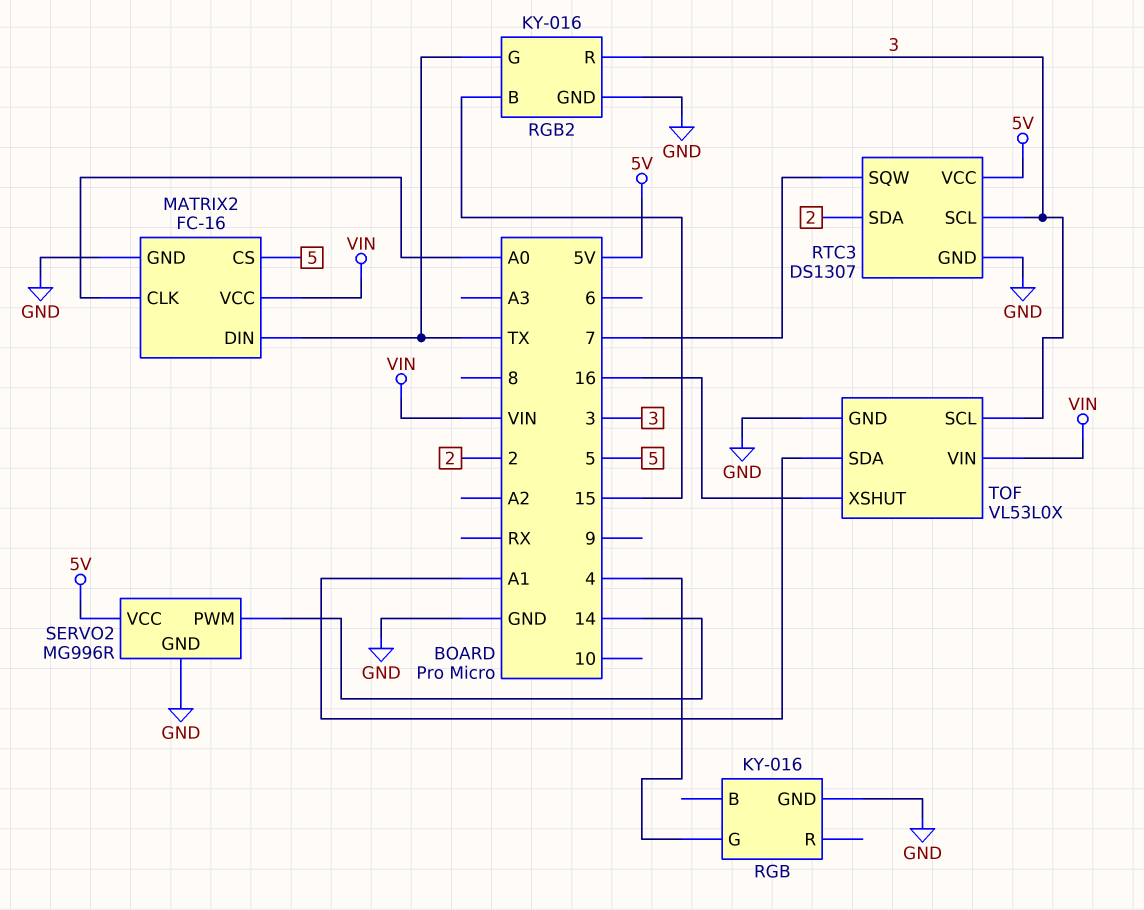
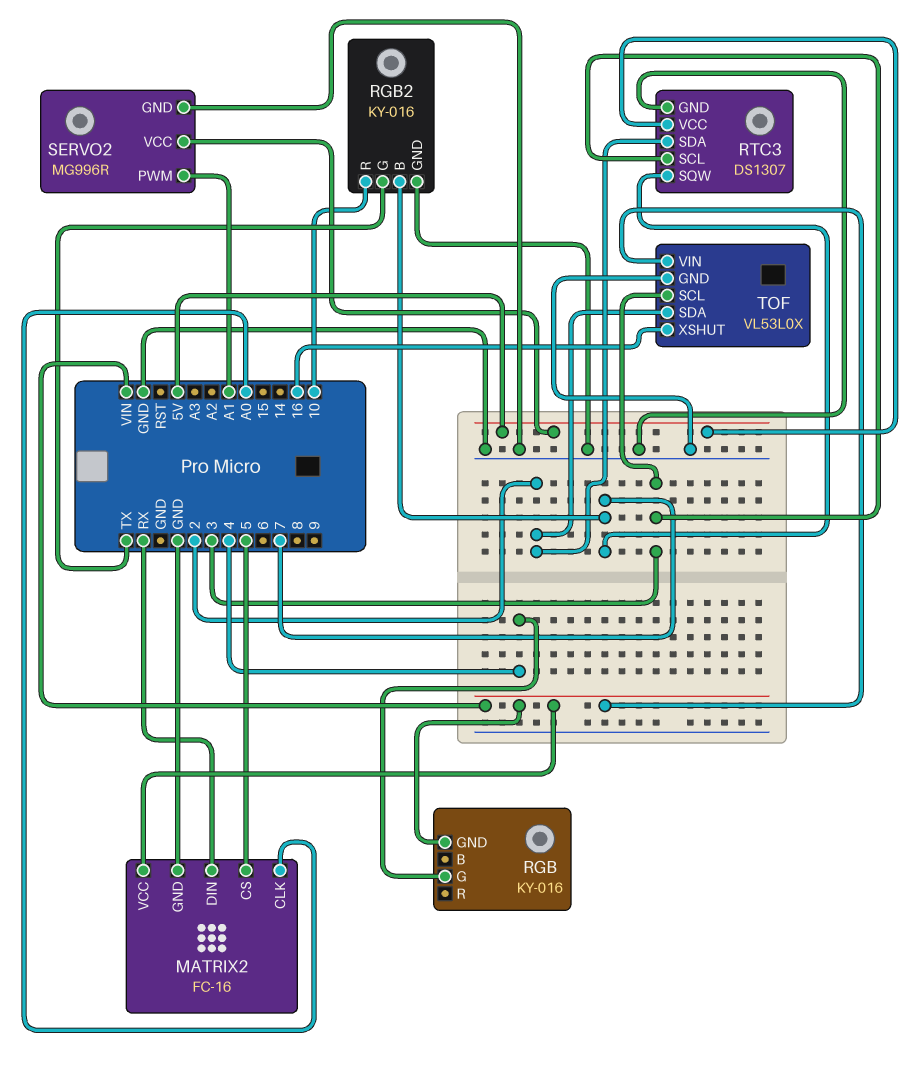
MATRIX2 pin DIN: TX -> RX
RGB pin GND: GND -> VIN
RGB2 pin B: 15 -> 7
RGB2 pin R: 3 -> 10
SERVO2 pin PWM: 14 -> A1
TOF pin SDA: A1 -> 2

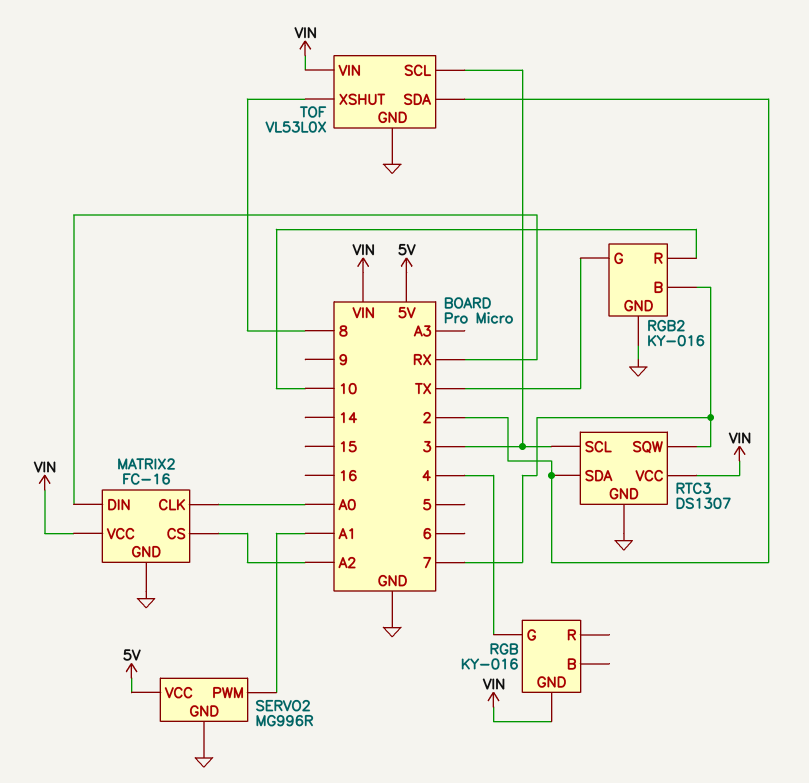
MATRIX2 pin CS: 5 -> A2
RTC3 pin VCC: 5V -> VIN
TOF pin XSHUT: 16 -> 8

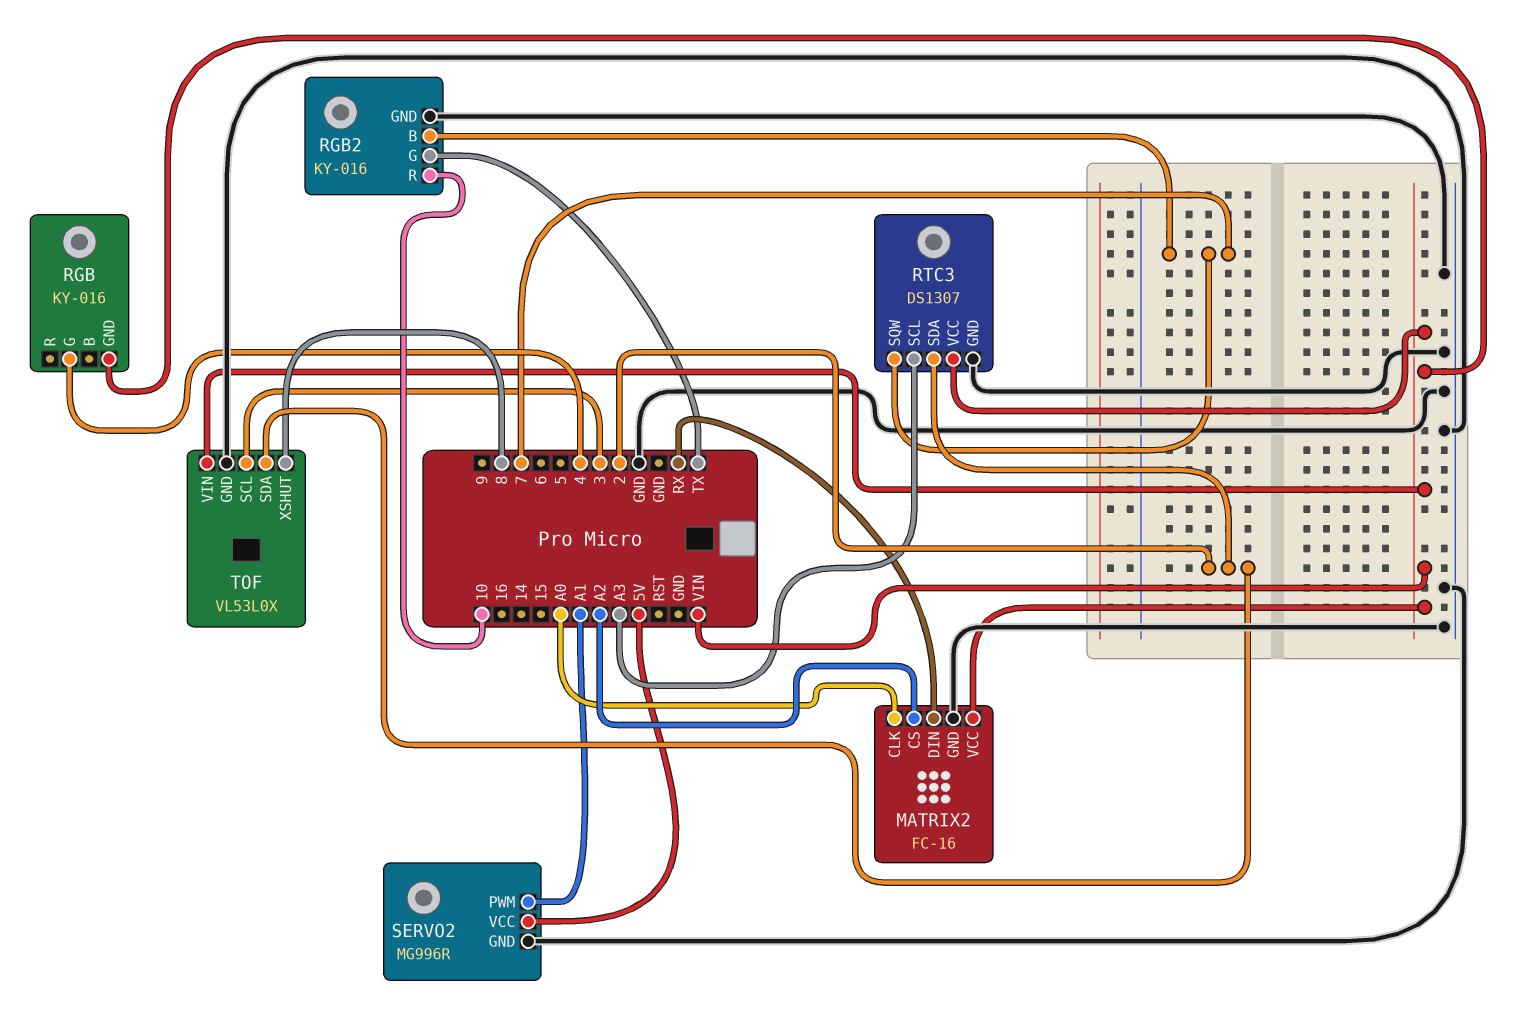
RTC3 pin SCL: 3 -> A3

